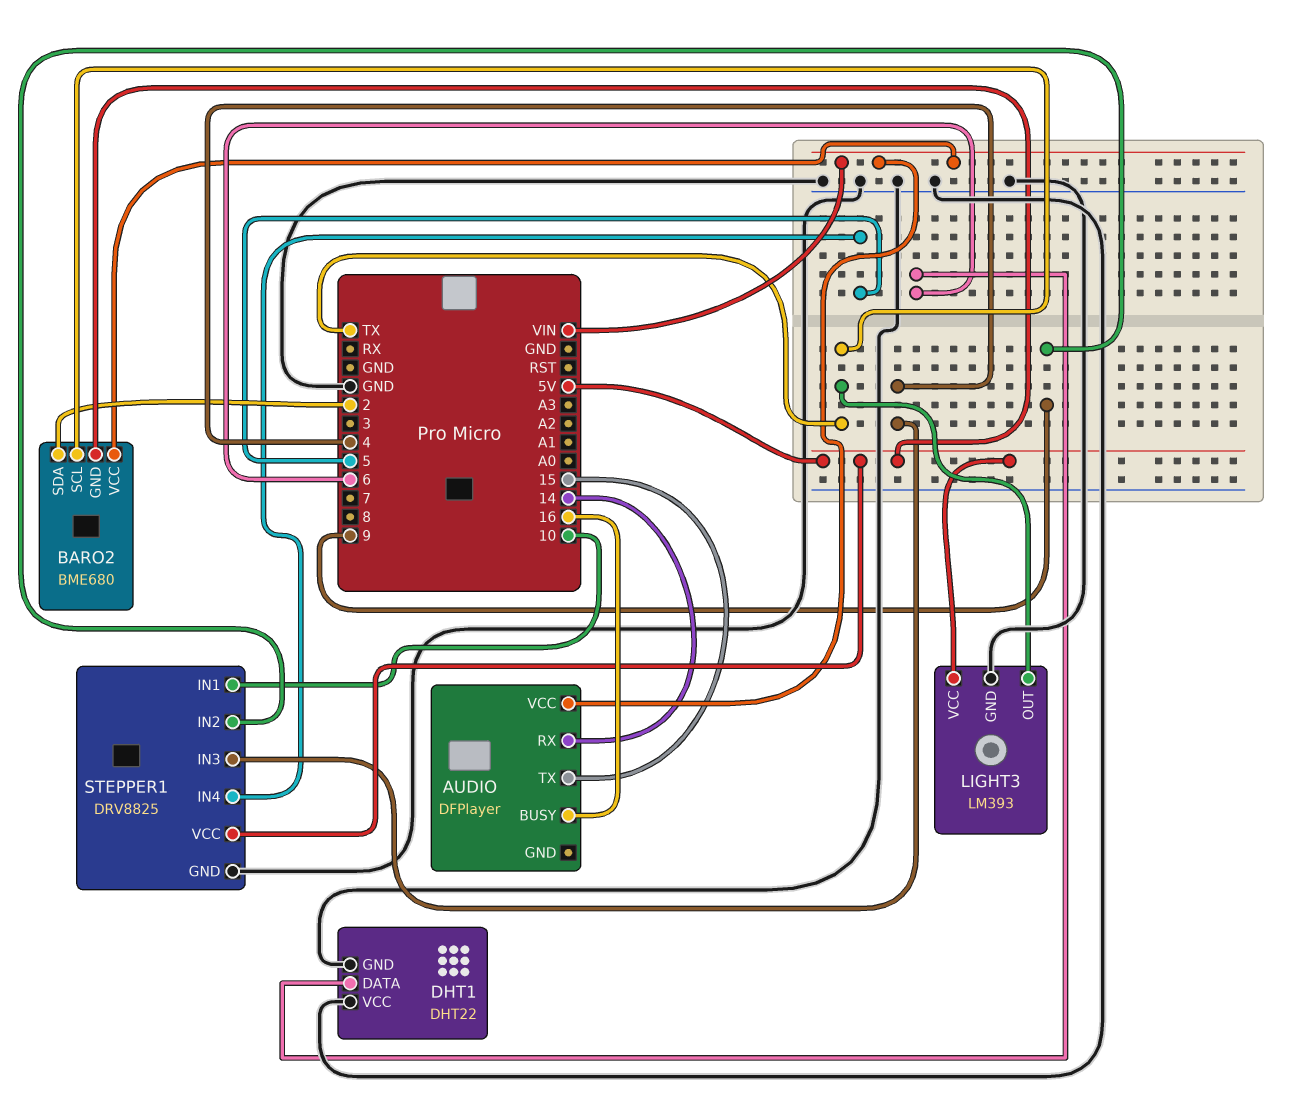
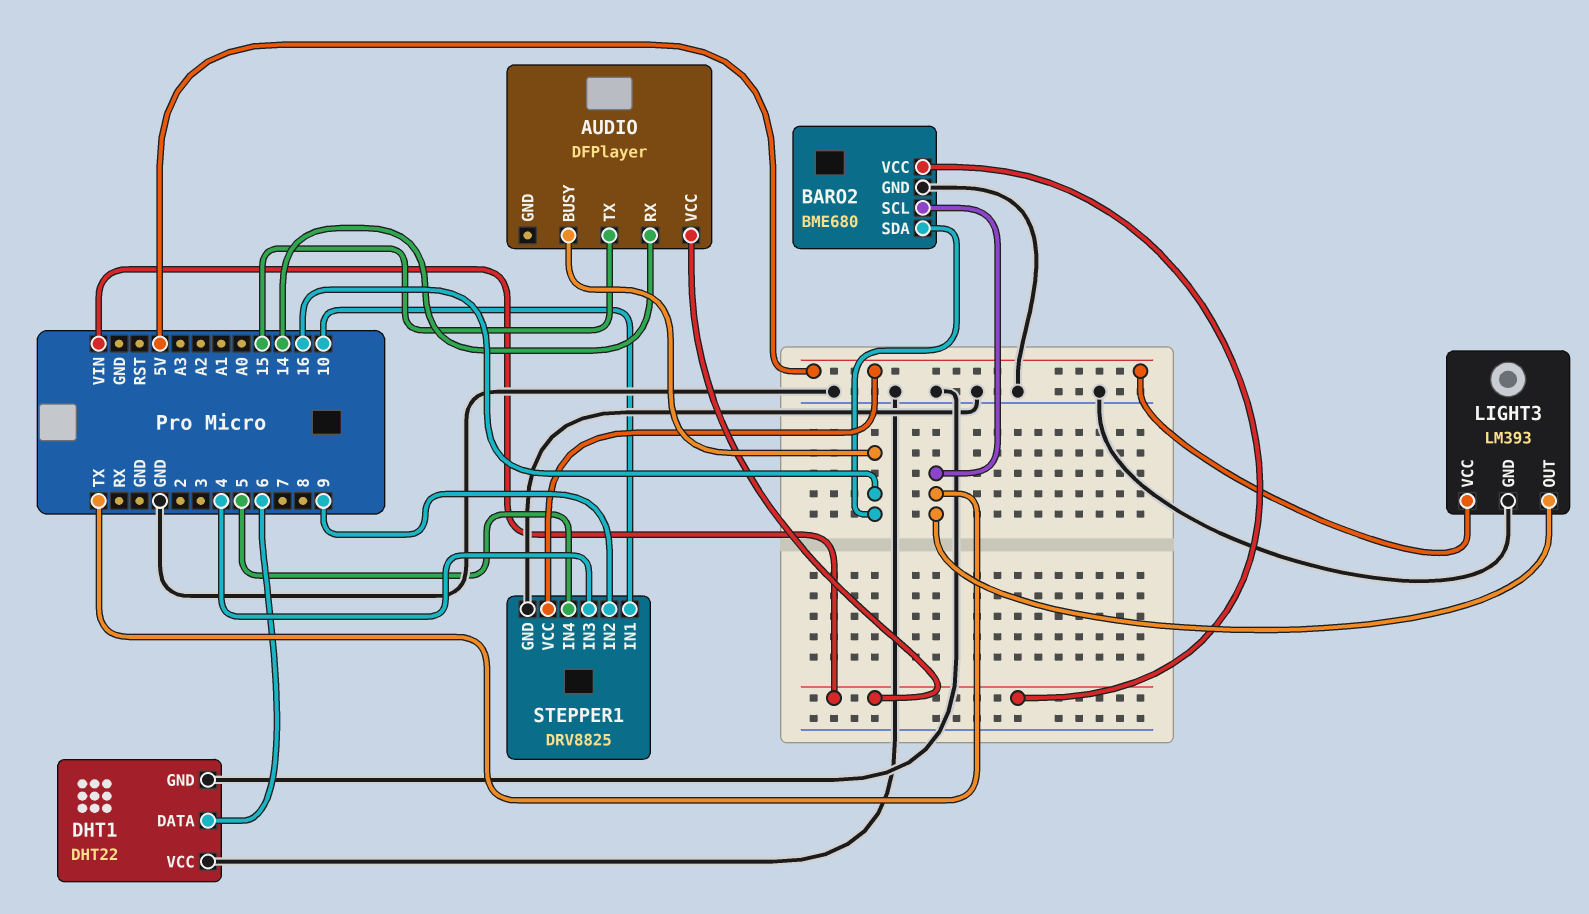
BARO2 pin GND: 5V -> GND
BARO2 pin SDA: 2 -> 16

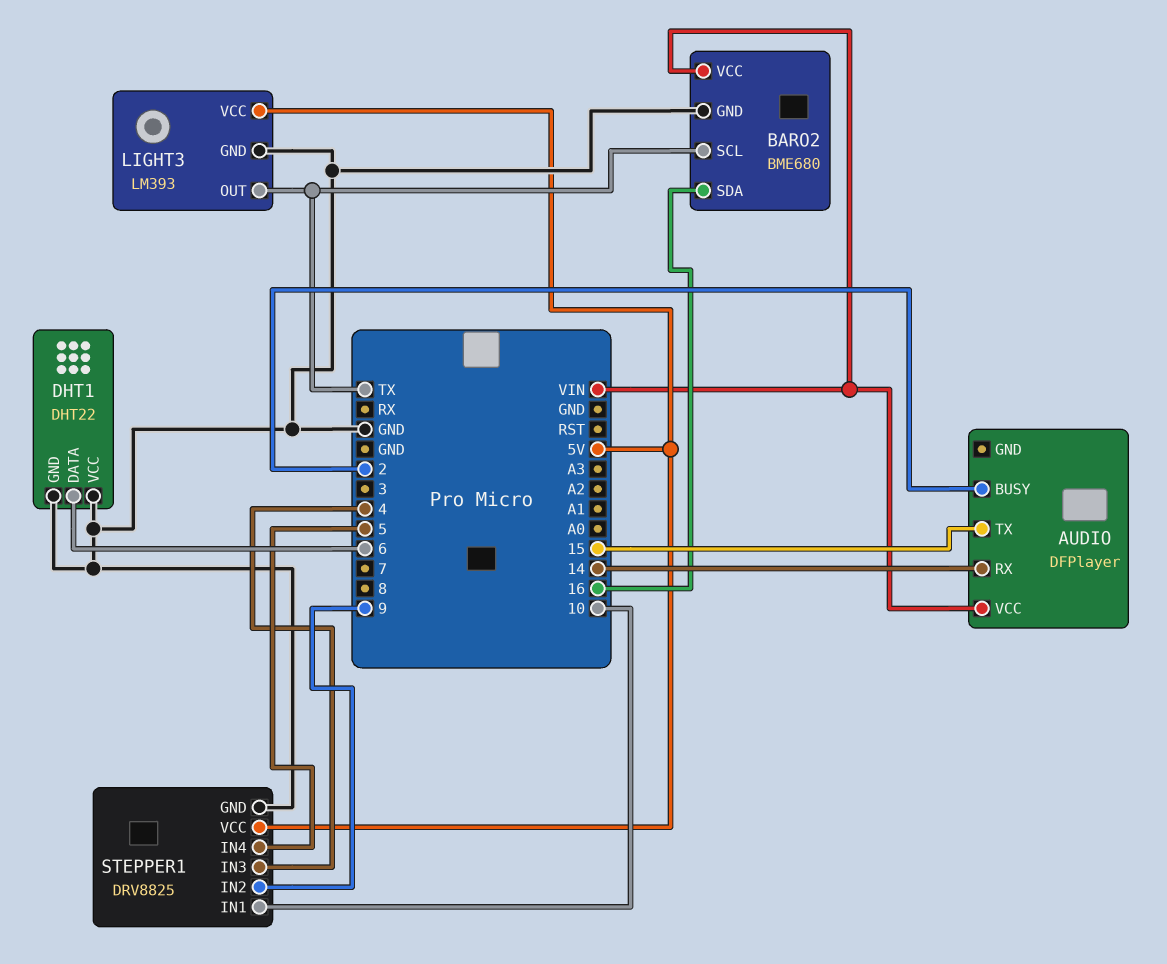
AUDIO pin BUSY: 16 -> 2

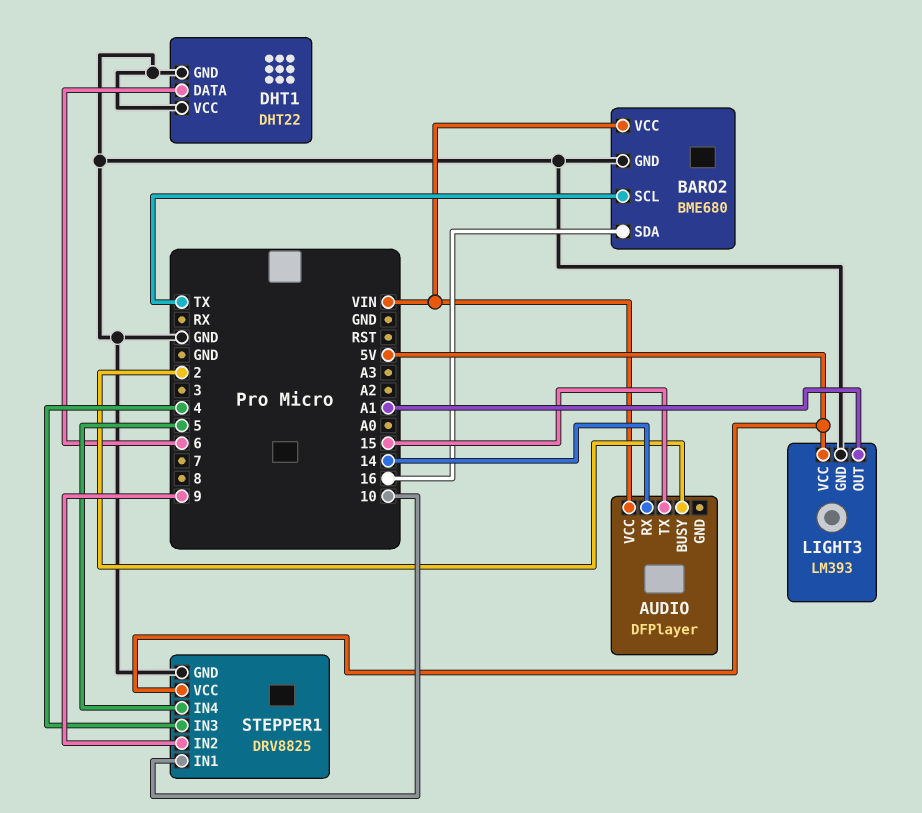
LIGHT3 pin OUT: TX -> A1

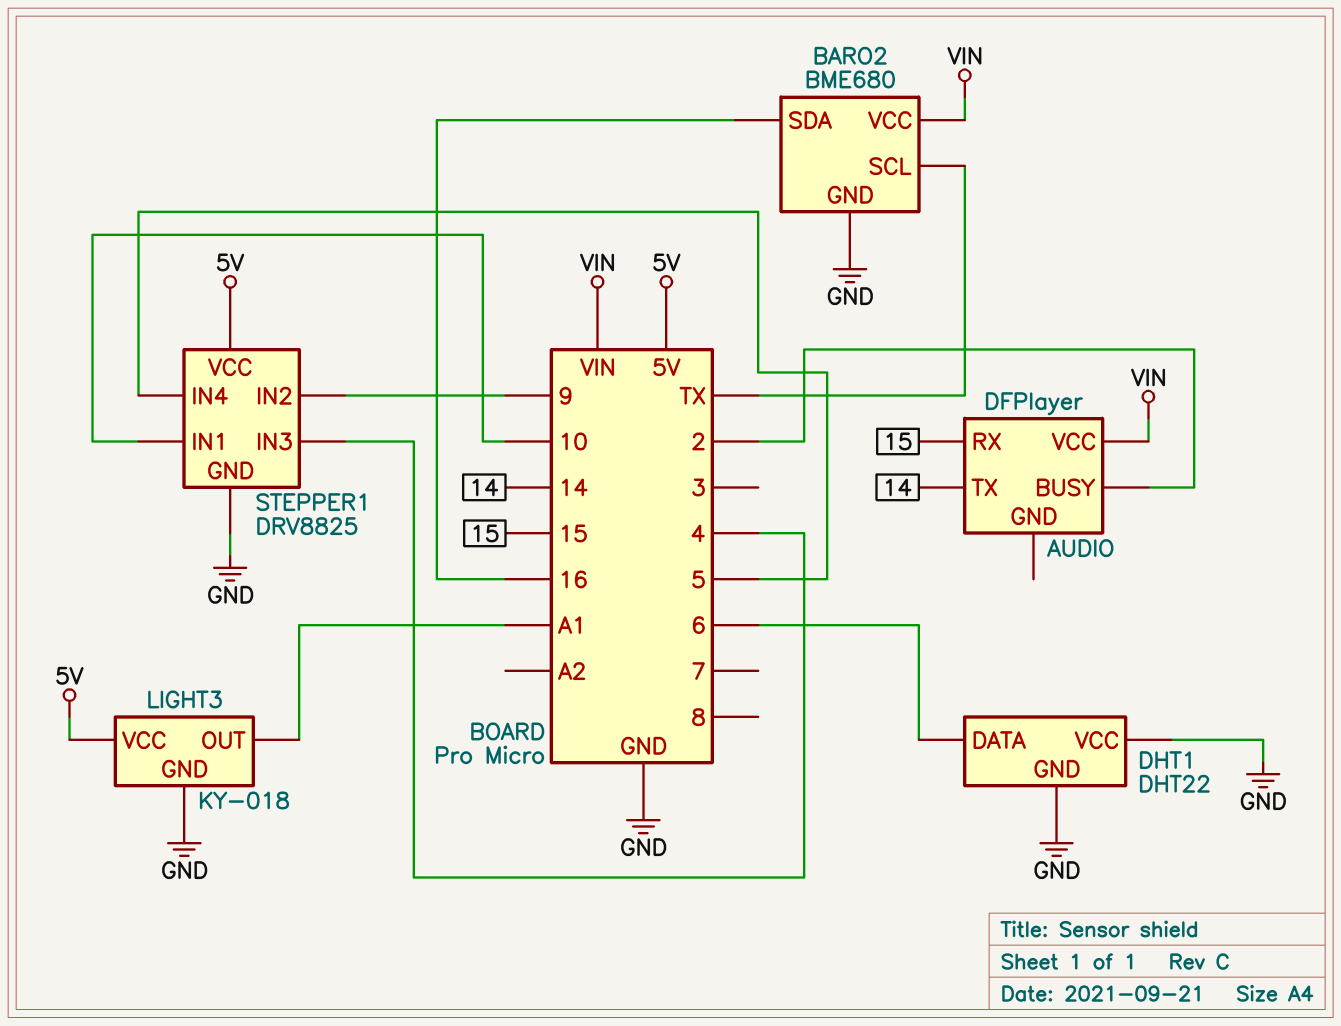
AUDIO pin RX: 14 -> 15
AUDIO pin TX: 15 -> 14
LIGHT3: LM393 -> KY-018

